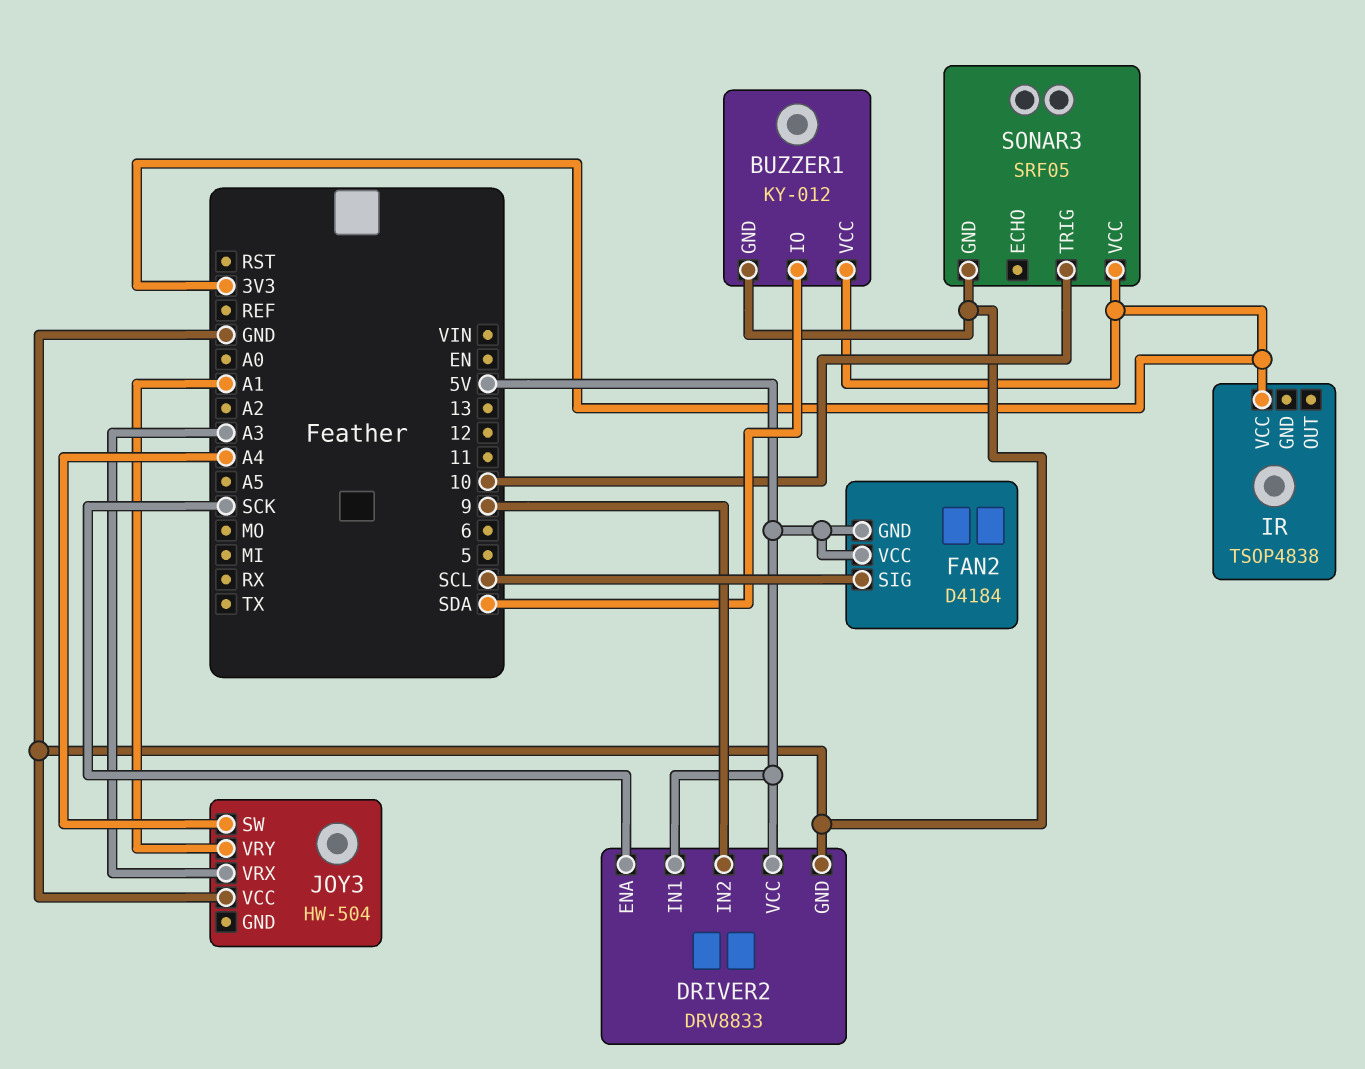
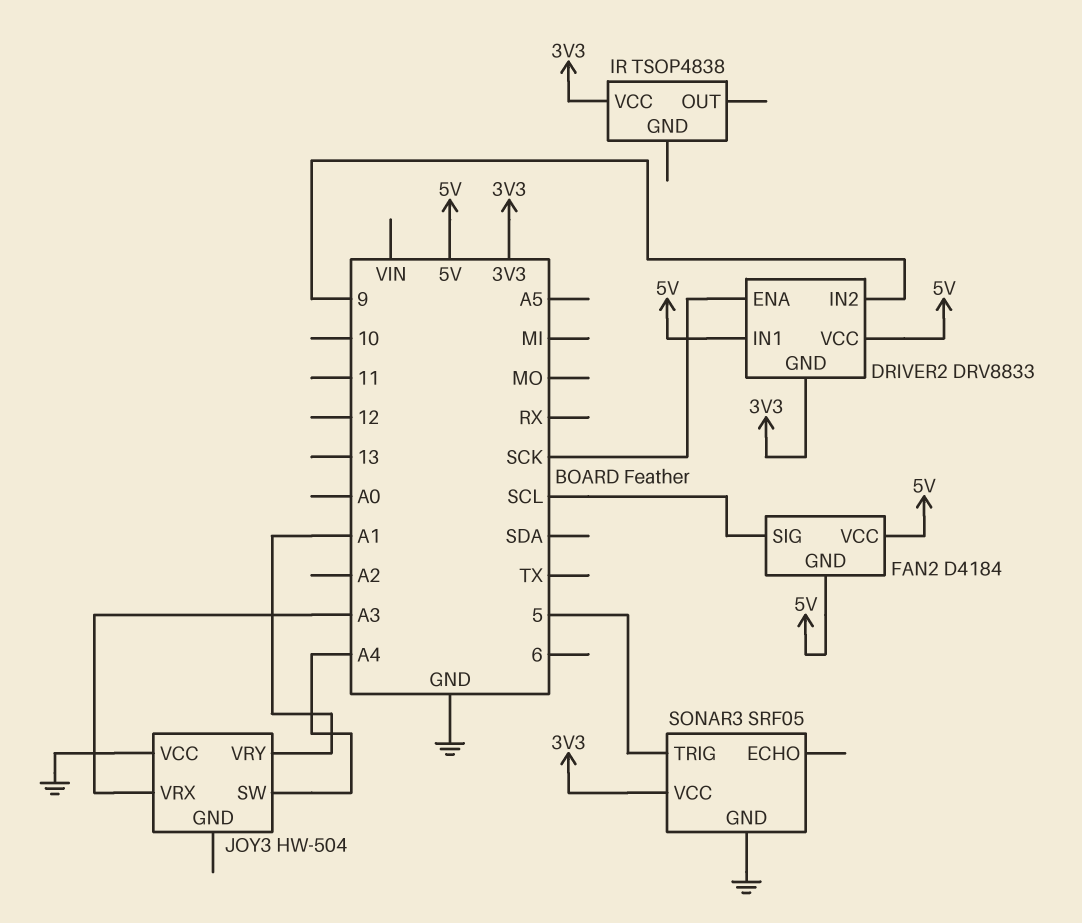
BUZZER1: KY-012 -> none
BUZZER1 pin GND: GND -> none
BUZZER1 pin IO: SDA -> none
BUZZER1 pin VCC: 3V3 -> none
DRIVER2 pin GND: GND -> 3V3
SONAR3 pin TRIG: 10 -> 5

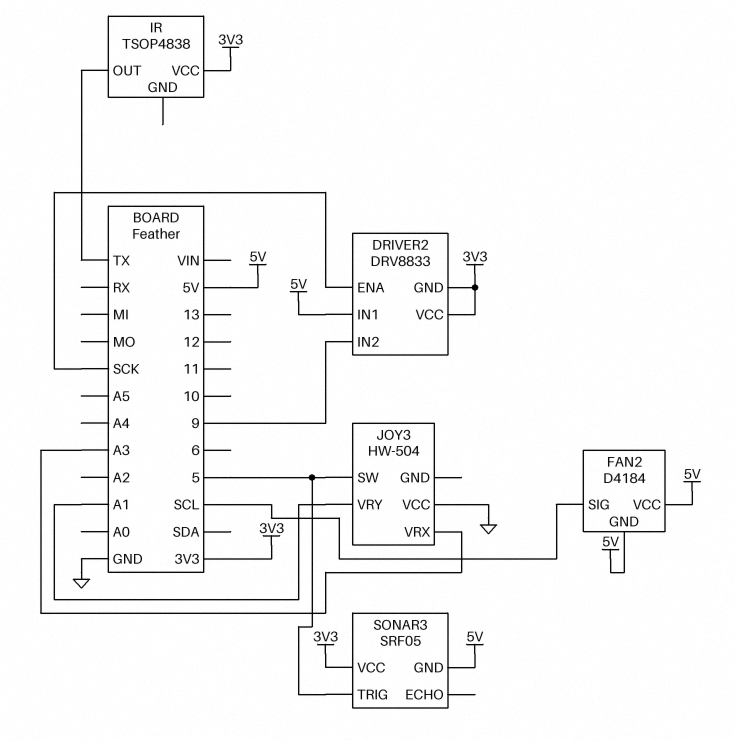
DRIVER2 pin VCC: 5V -> 3V3
IR pin OUT: none -> TX
JOY3 pin SW: A4 -> 5
SONAR3 pin GND: GND -> 5V

